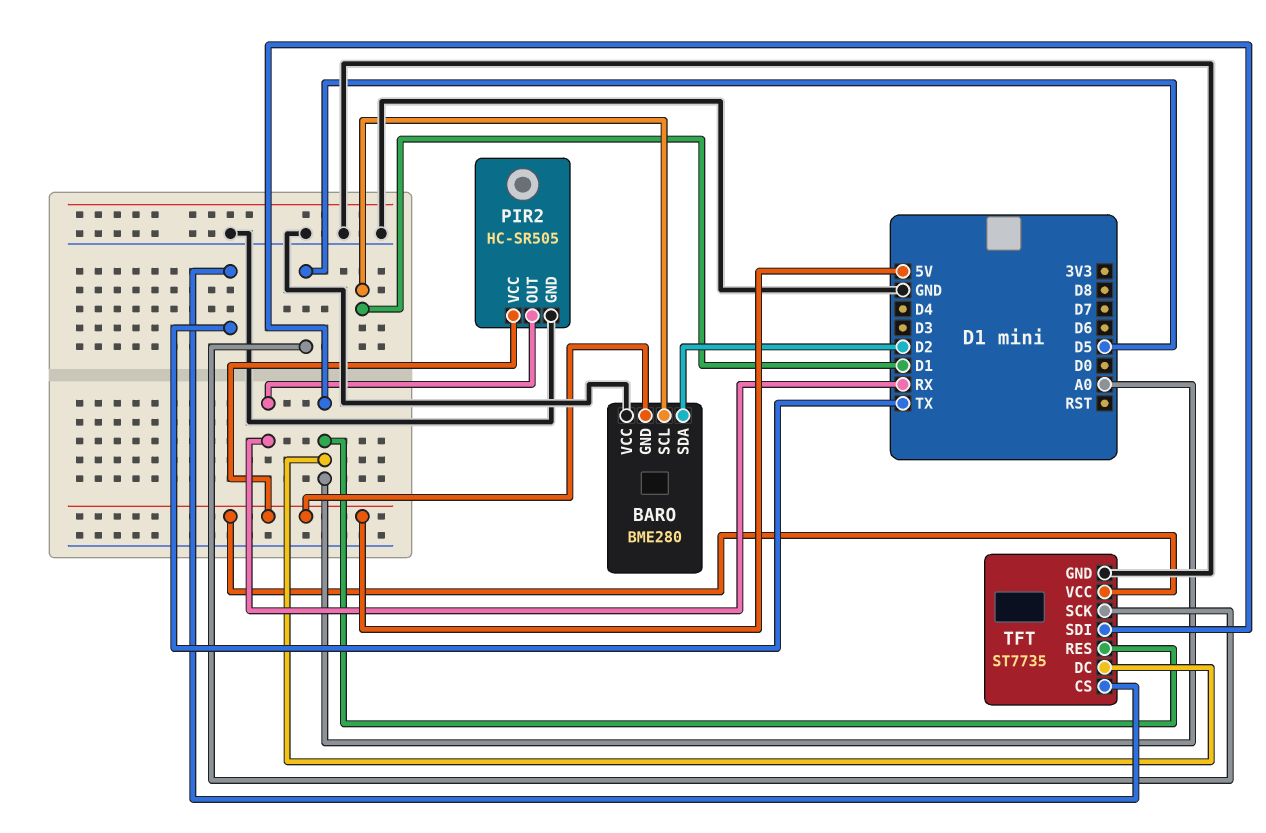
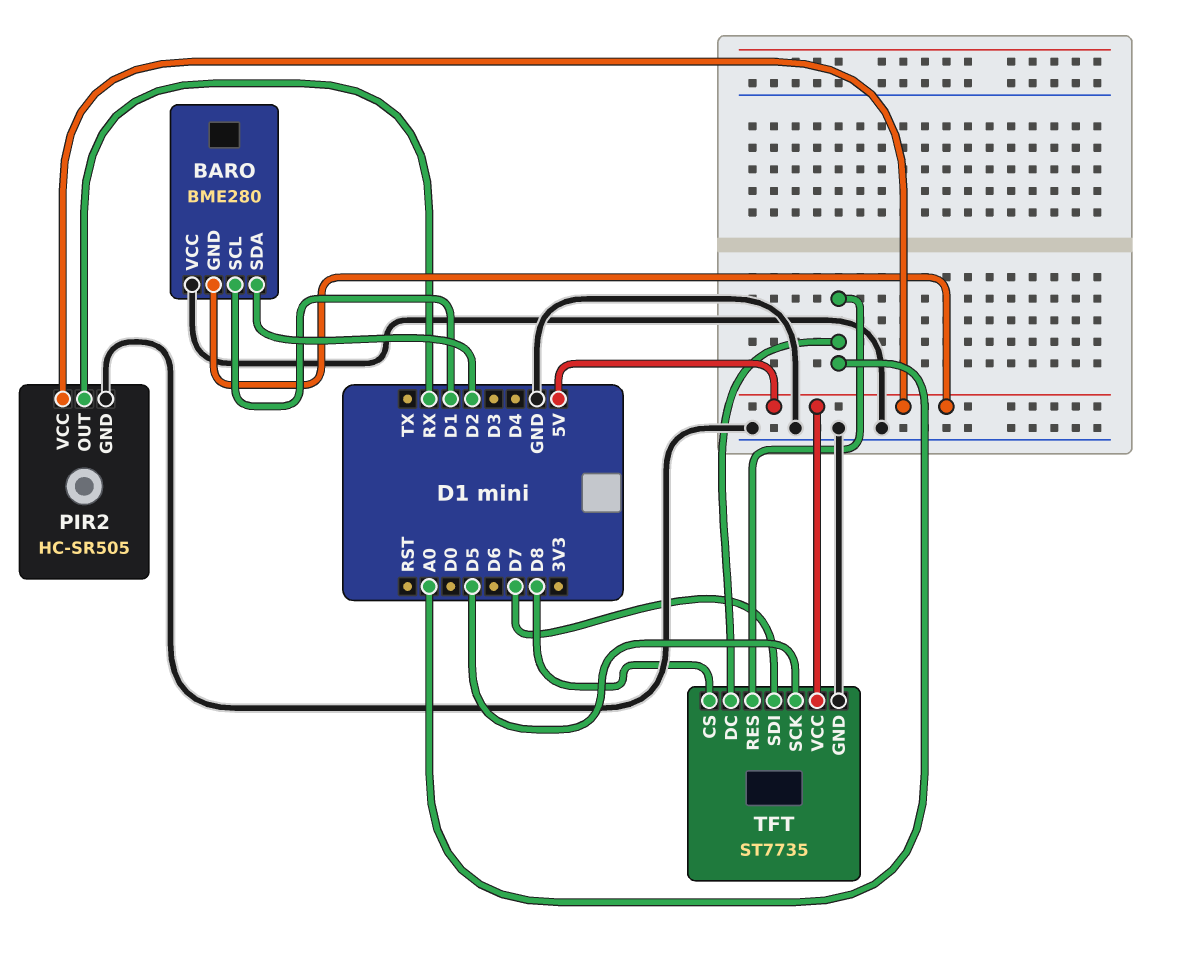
TFT pin CS: TX -> D8
TFT pin SDI: A0 -> D7

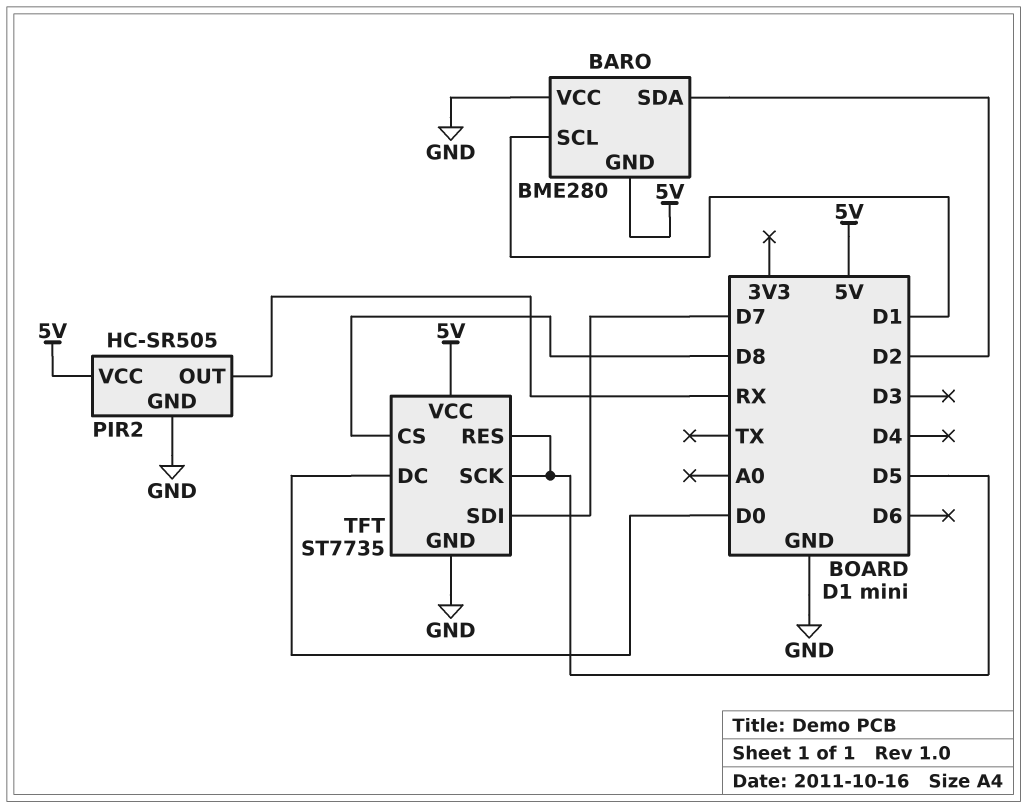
TFT pin DC: A0 -> D0
TFT pin RES: A0 -> D5

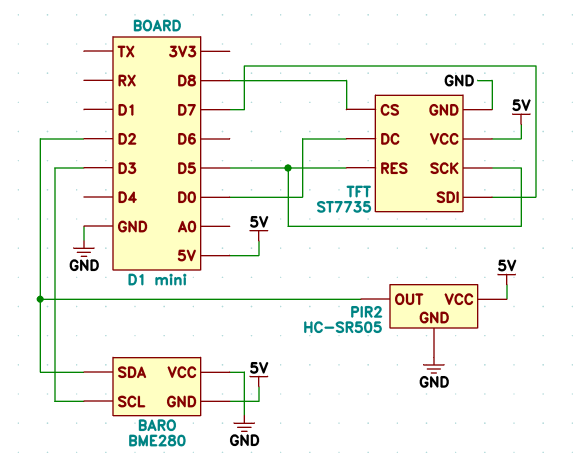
BARO pin SCL: D1 -> D3
PIR2 pin OUT: RX -> D2

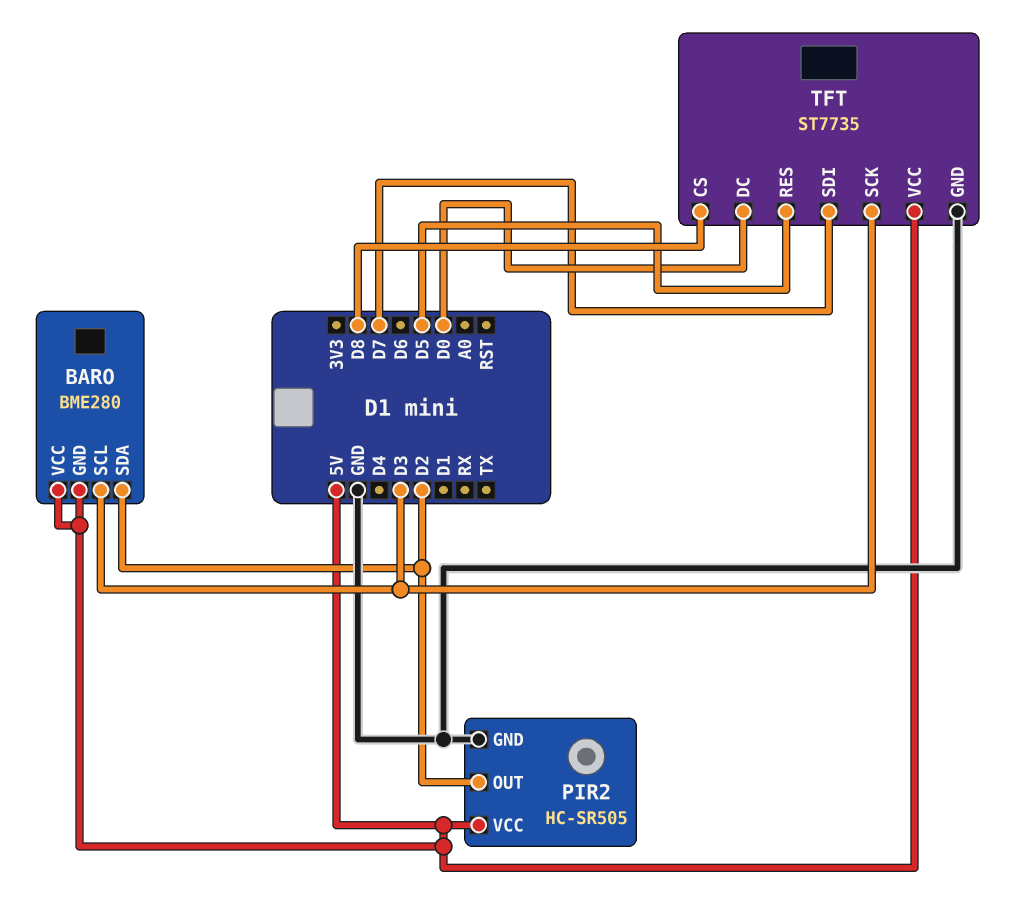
BARO pin VCC: GND -> 5V
TFT pin SCK: D5 -> D3

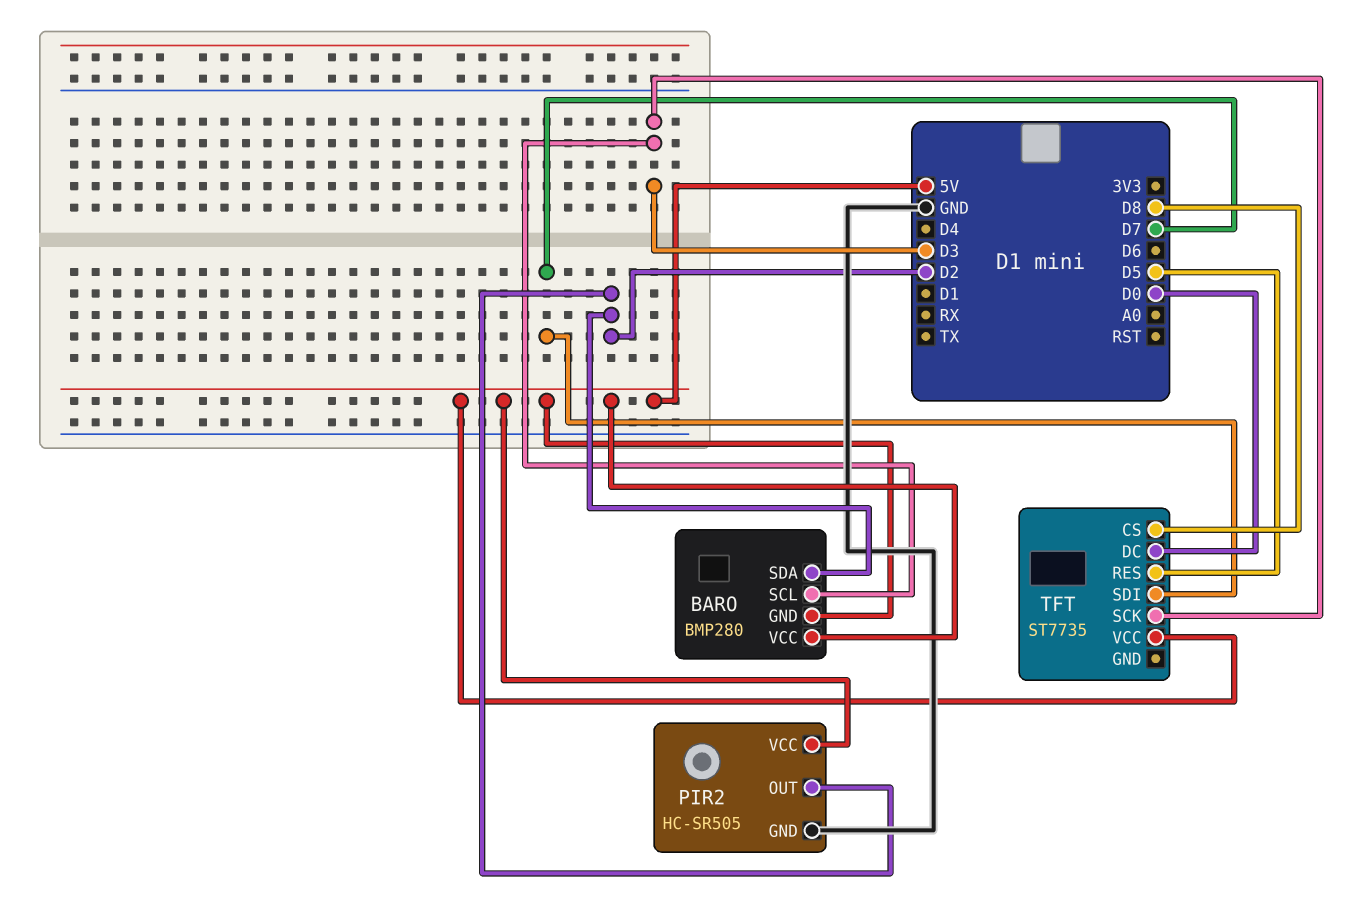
BARO: BME280 -> BMP280
TFT pin GND: GND -> none

